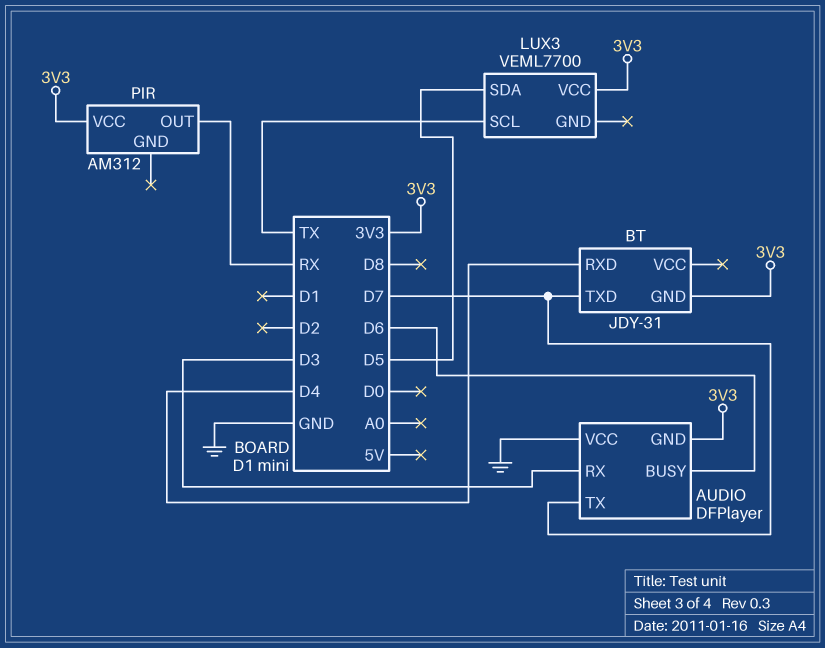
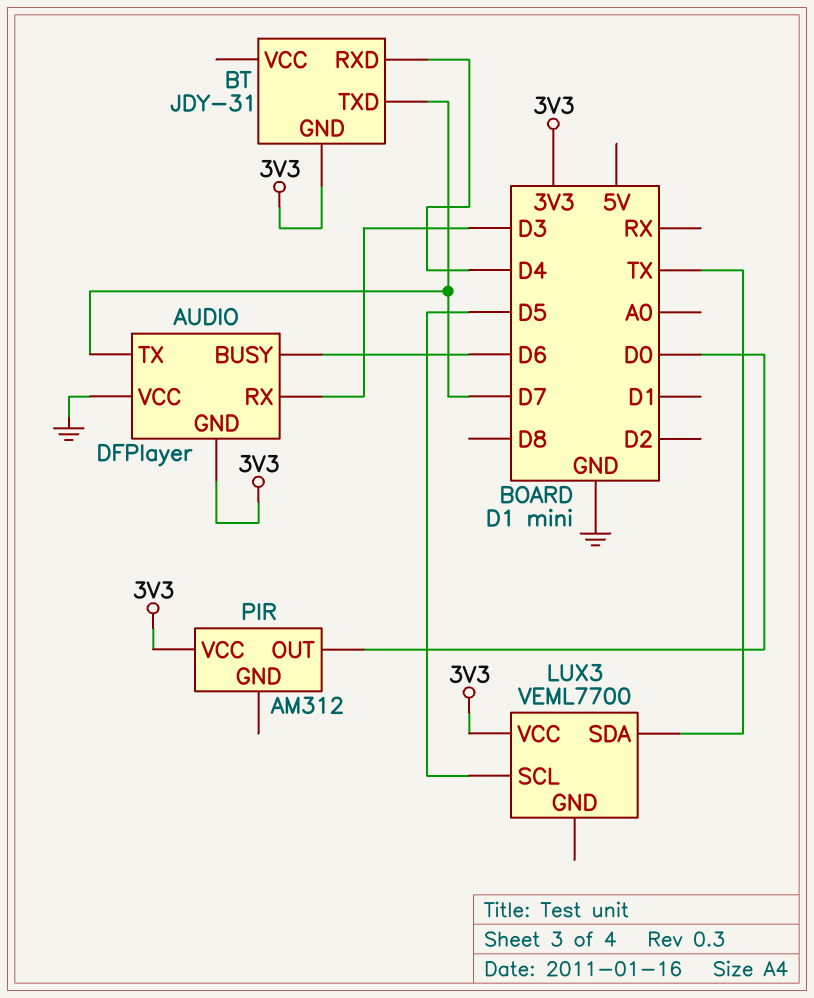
LUX3 pin SCL: TX -> D5
LUX3 pin SDA: D5 -> TX
PIR pin OUT: RX -> D0

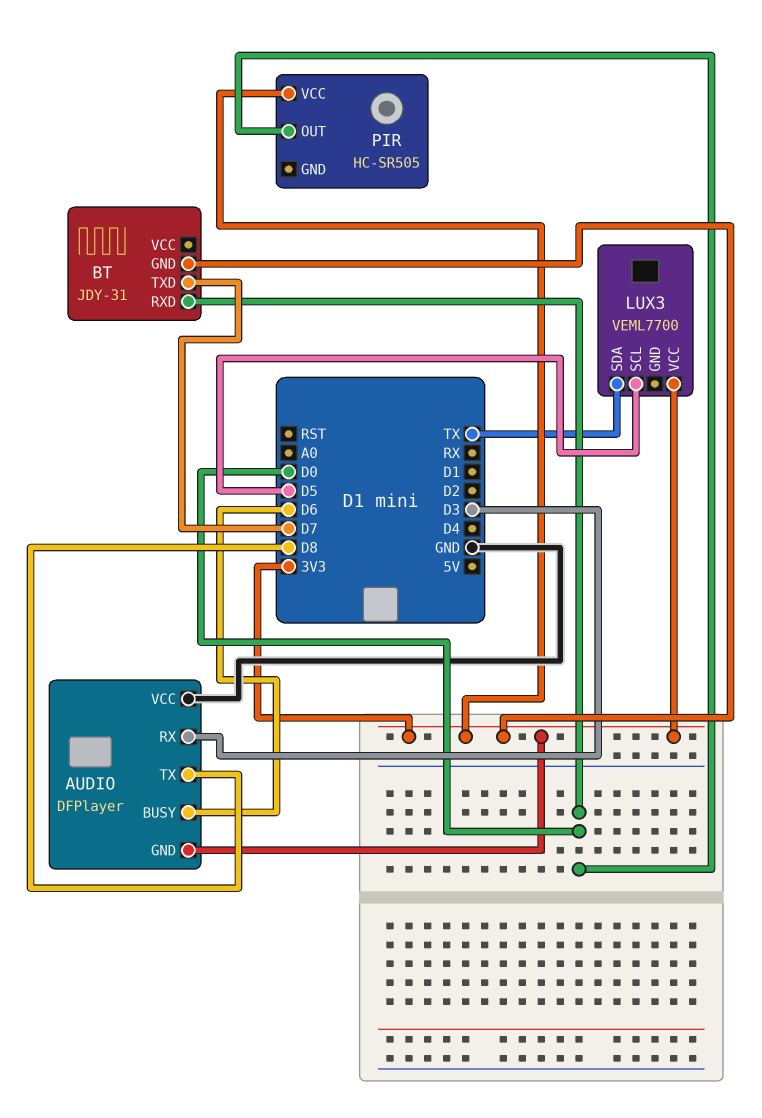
AUDIO pin TX: D7 -> D8
BT pin RXD: D4 -> D0
PIR: AM312 -> HC-SR505

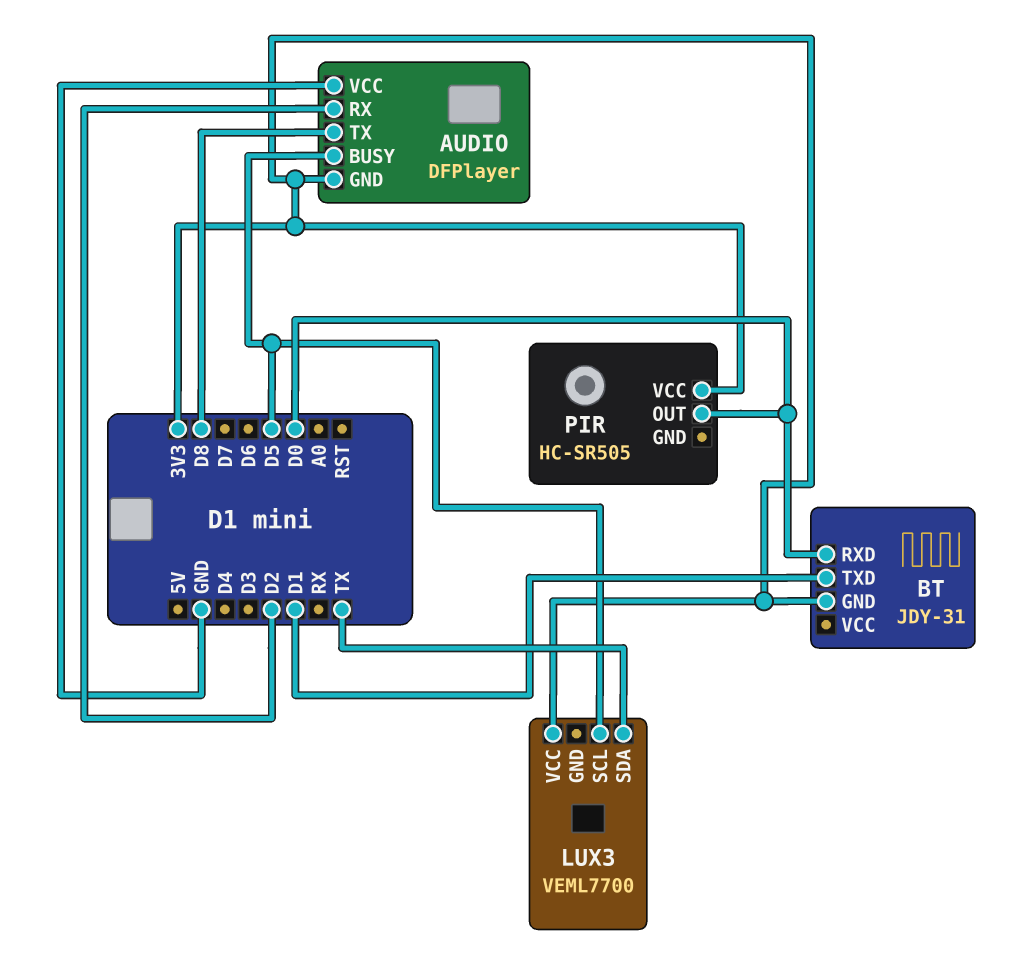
AUDIO pin BUSY: D6 -> D5
AUDIO pin RX: D3 -> D2
BT pin TXD: D7 -> D1

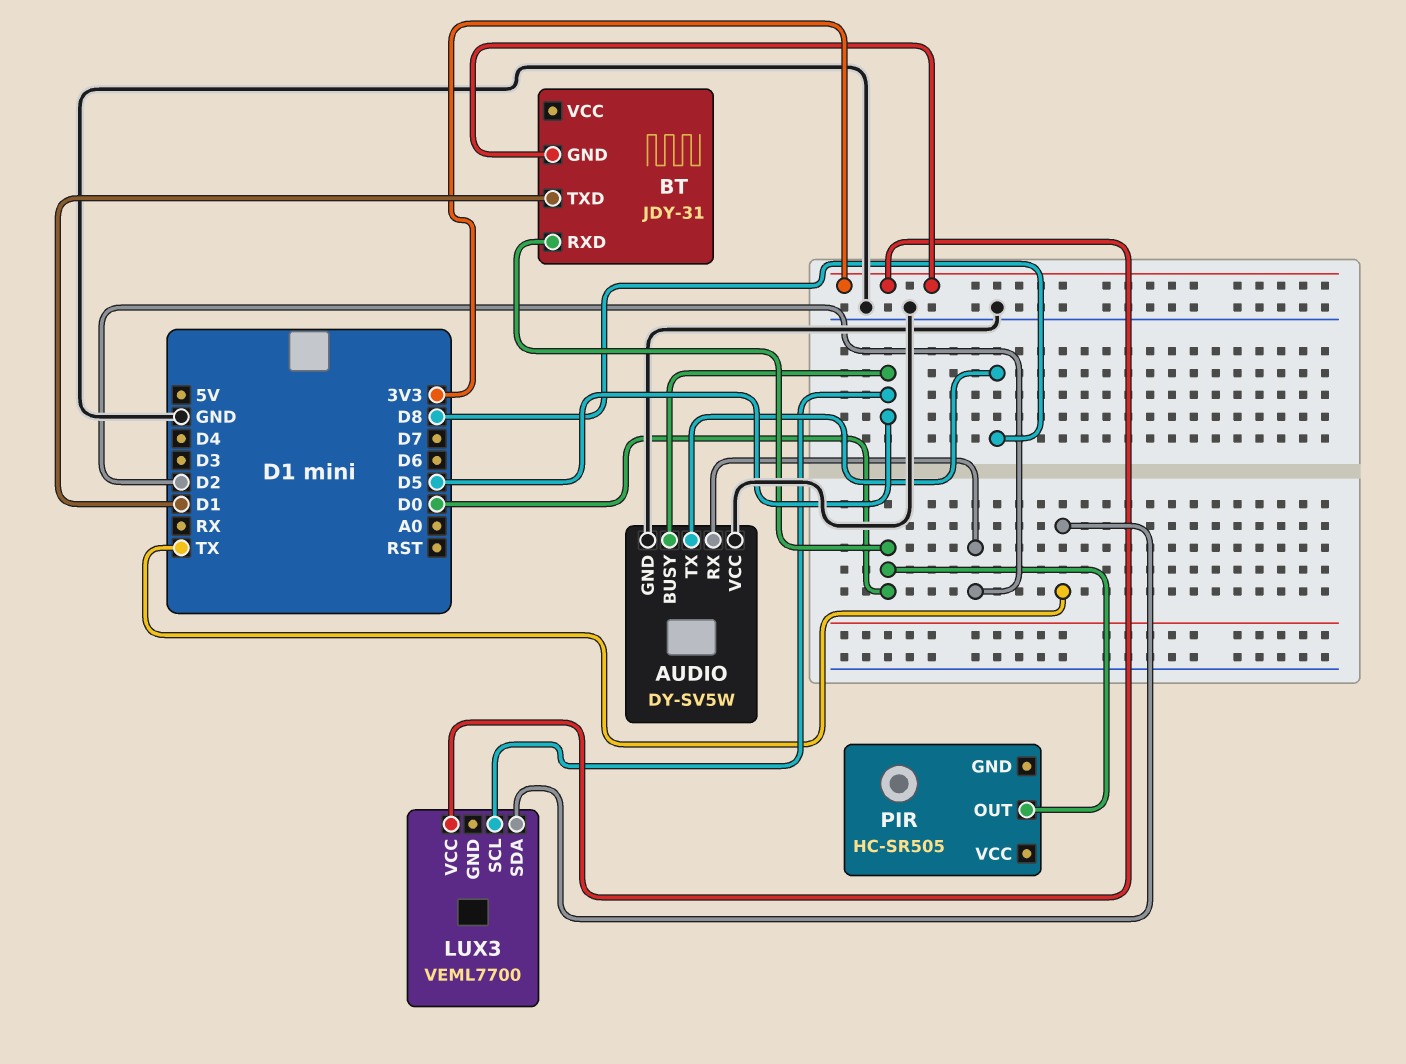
AUDIO: DFPlayer -> DY-SV5W
AUDIO pin GND: 3V3 -> GND
PIR pin VCC: 3V3 -> none

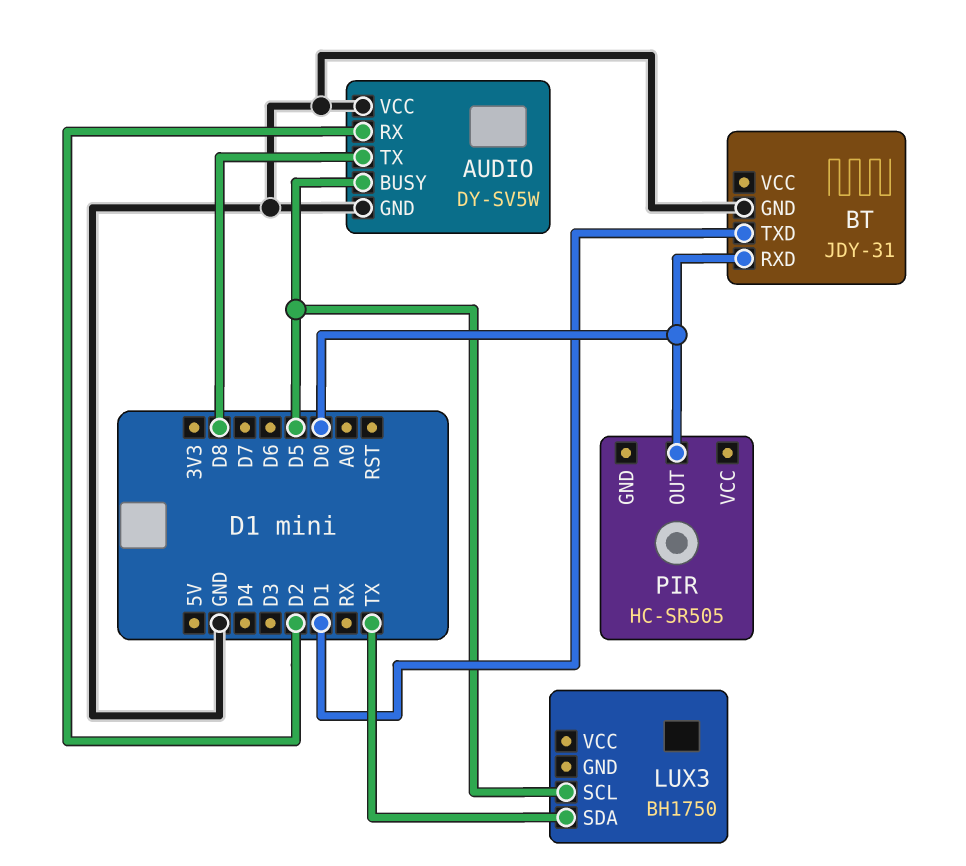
BT pin GND: 3V3 -> GND
LUX3: VEML7700 -> BH1750
LUX3 pin VCC: 3V3 -> none

